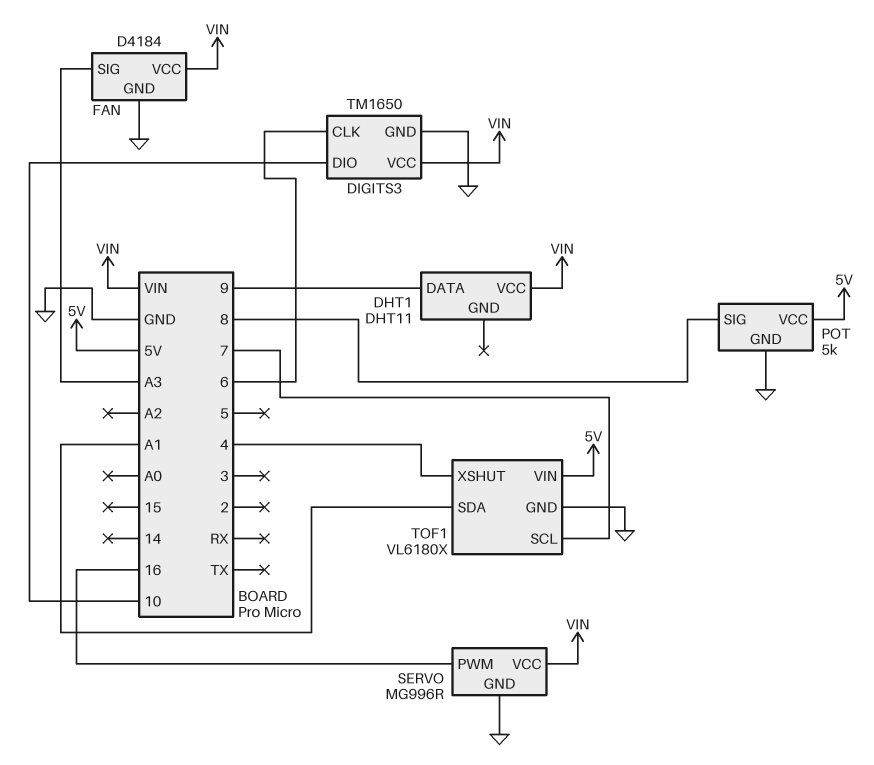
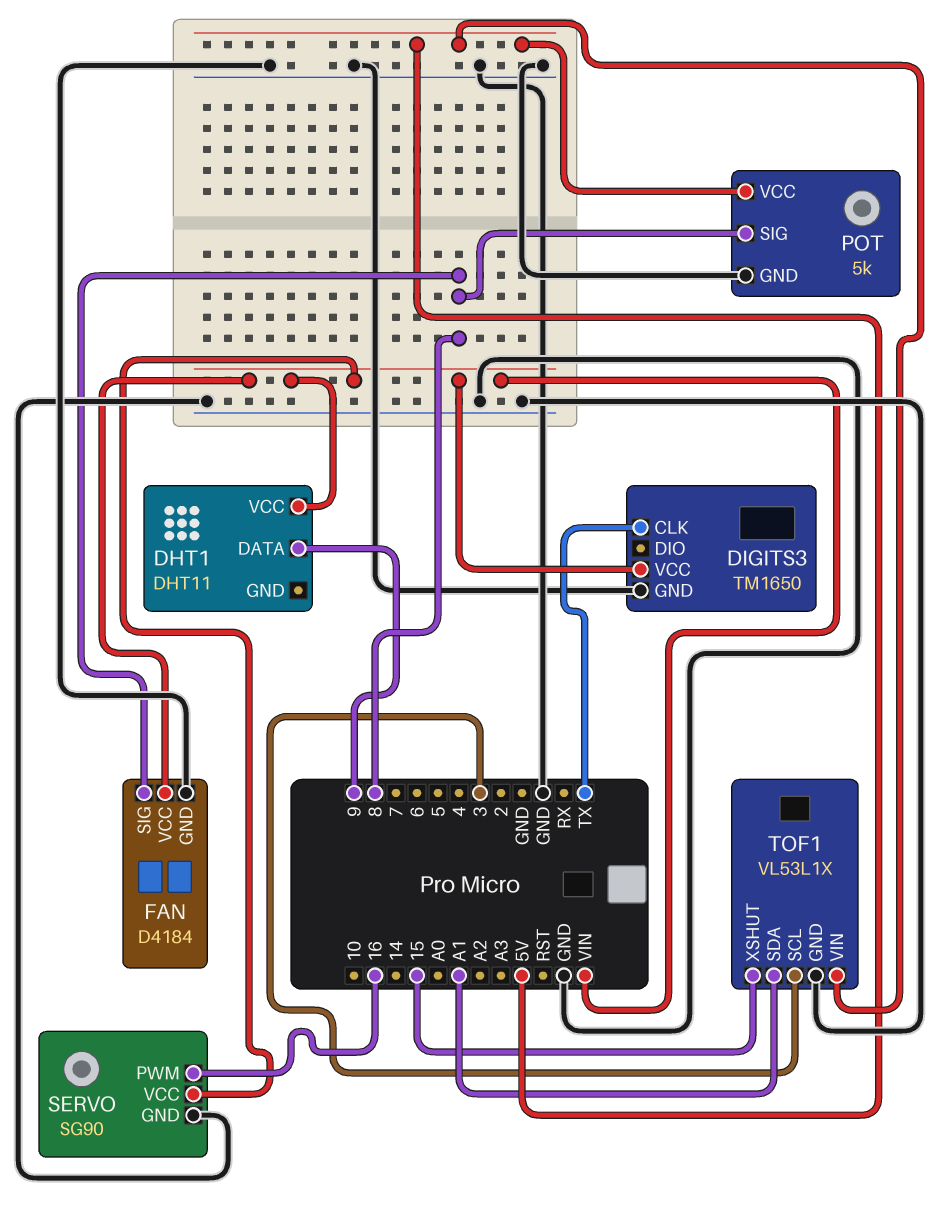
DIGITS3 pin CLK: 6 -> TX
DIGITS3 pin DIO: 10 -> none
FAN pin SIG: A3 -> 8
SERVO: MG996R -> SG90
TOF1: VL6180X -> VL53L1X
TOF1 pin SCL: 7 -> 3
TOF1 pin XSHUT: 4 -> 15

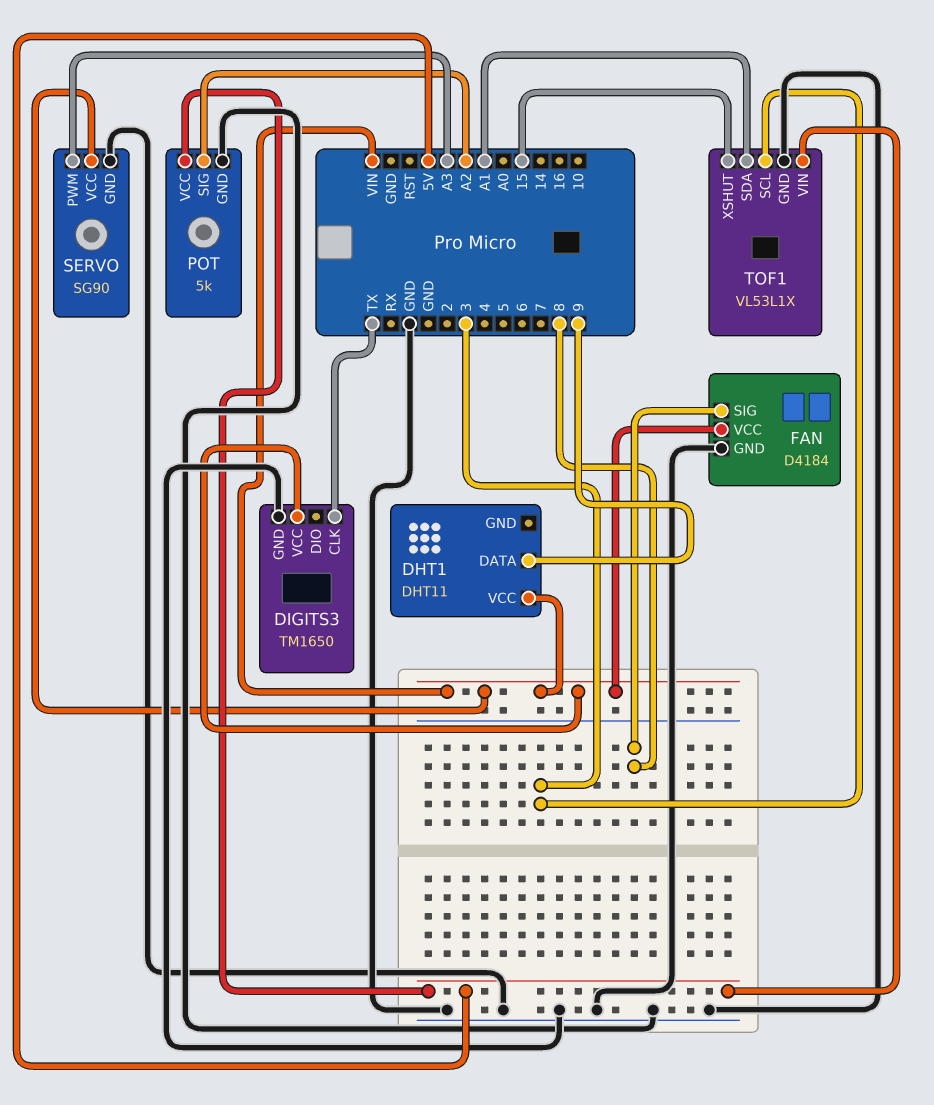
POT pin SIG: 8 -> A2
SERVO pin PWM: 16 -> A3

